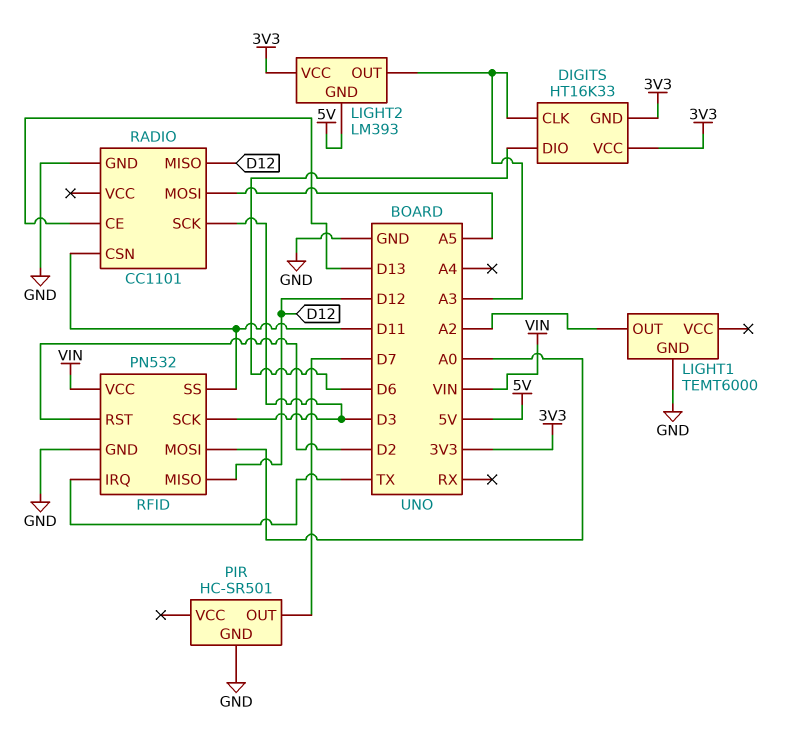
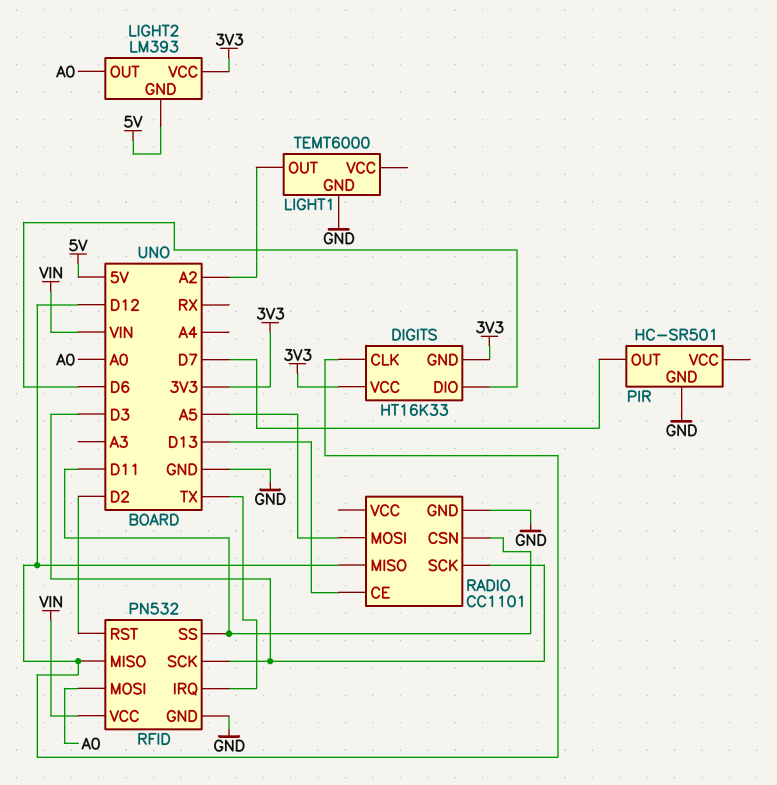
DIGITS pin CLK: A3 -> D12
LIGHT2 pin OUT: A3 -> A0

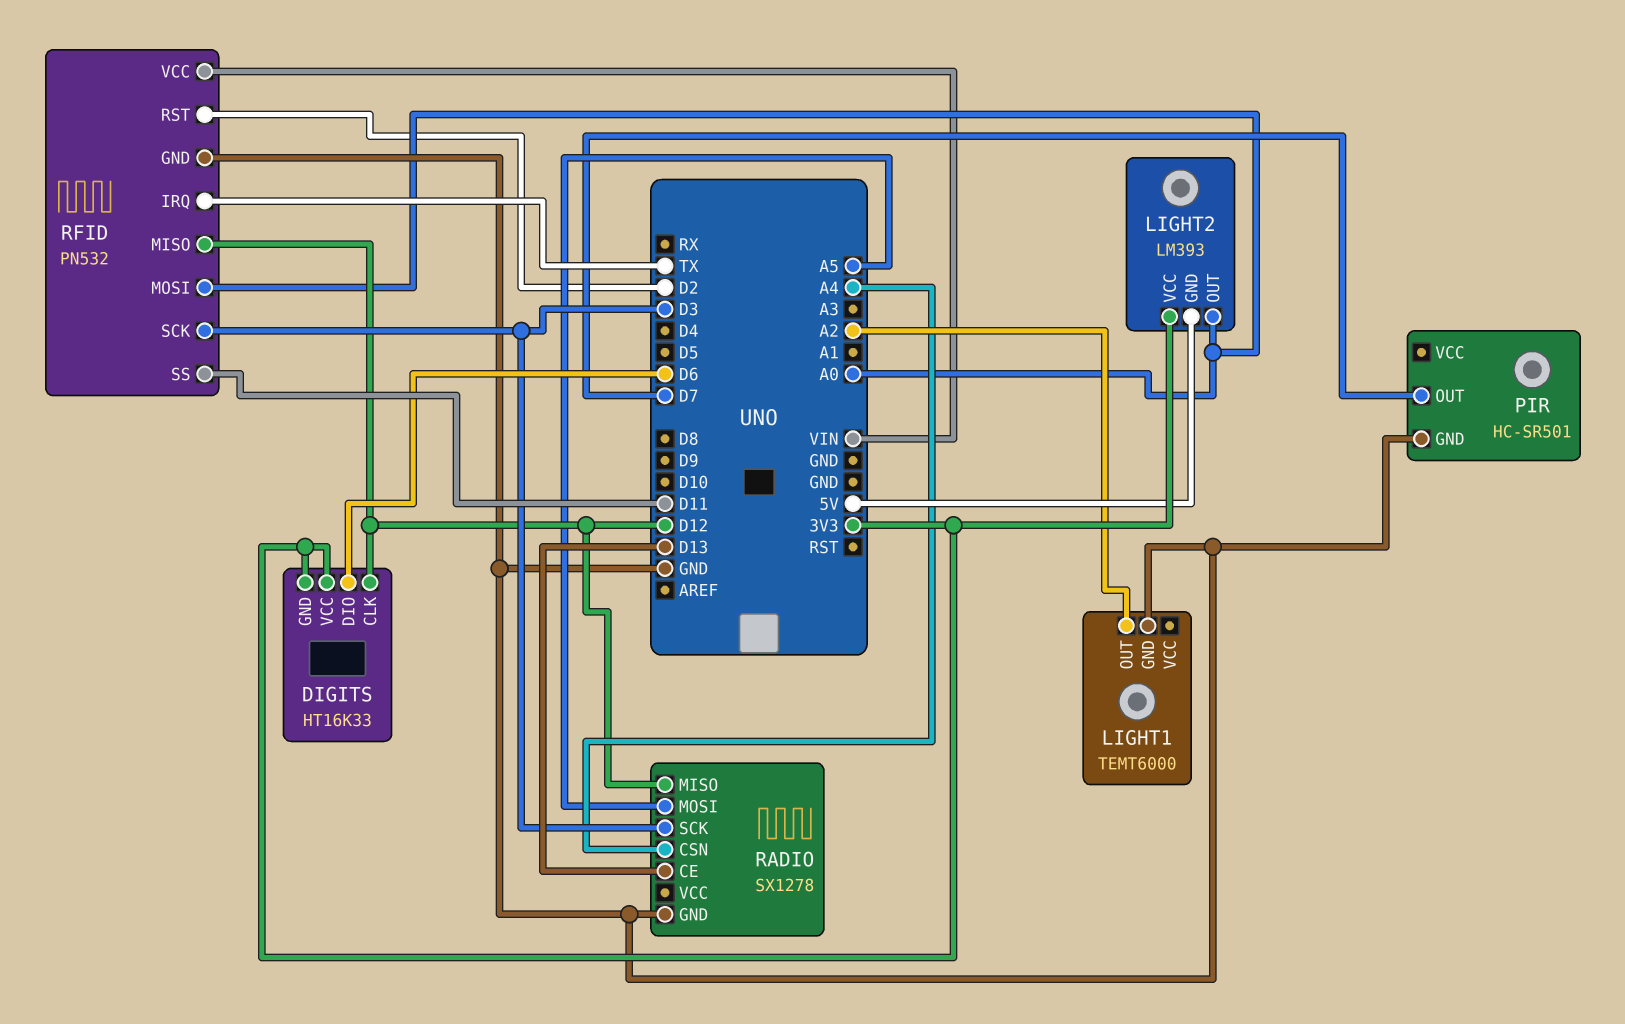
RADIO: CC1101 -> SX1278
RADIO pin CSN: D11 -> A4

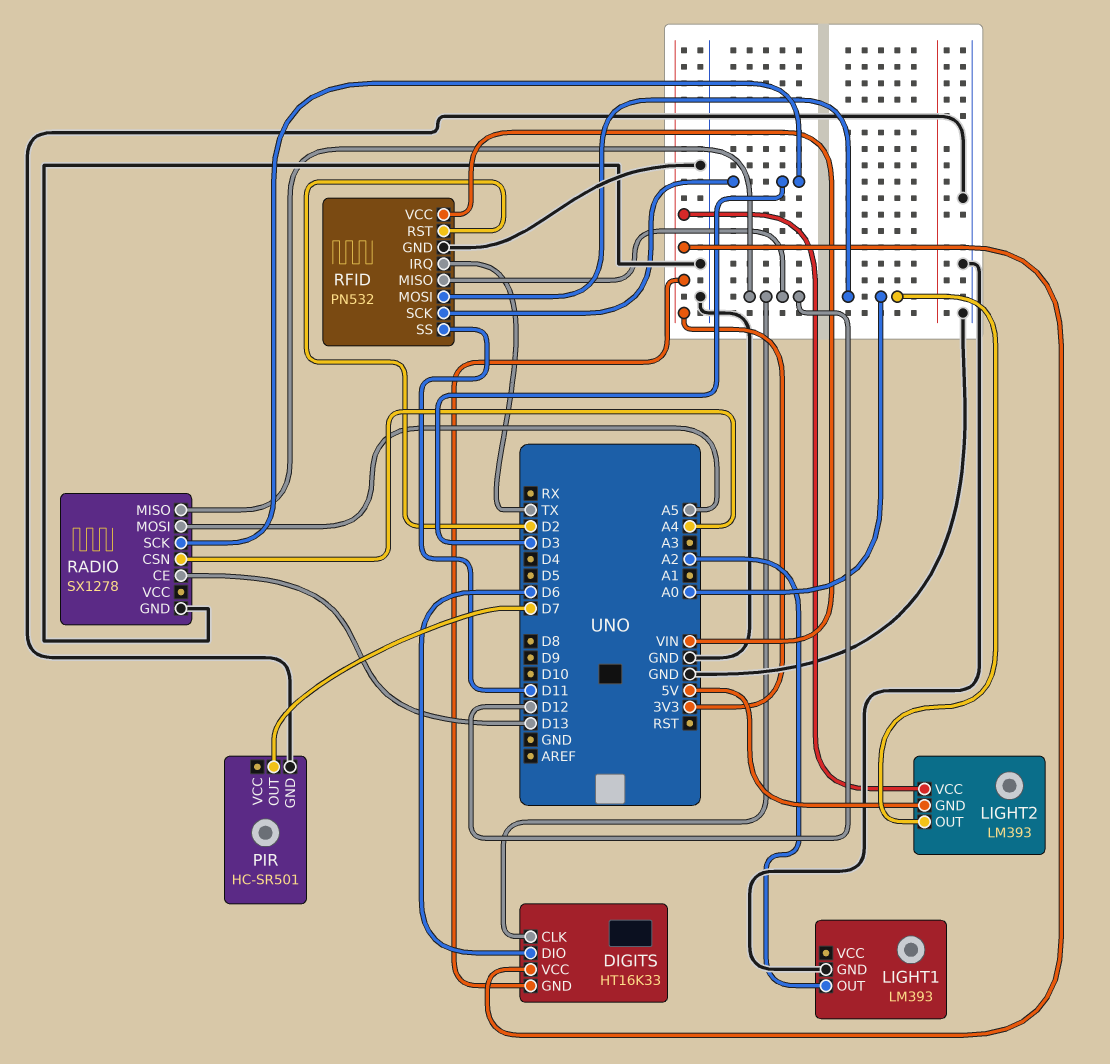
LIGHT1: TEMT6000 -> LM393

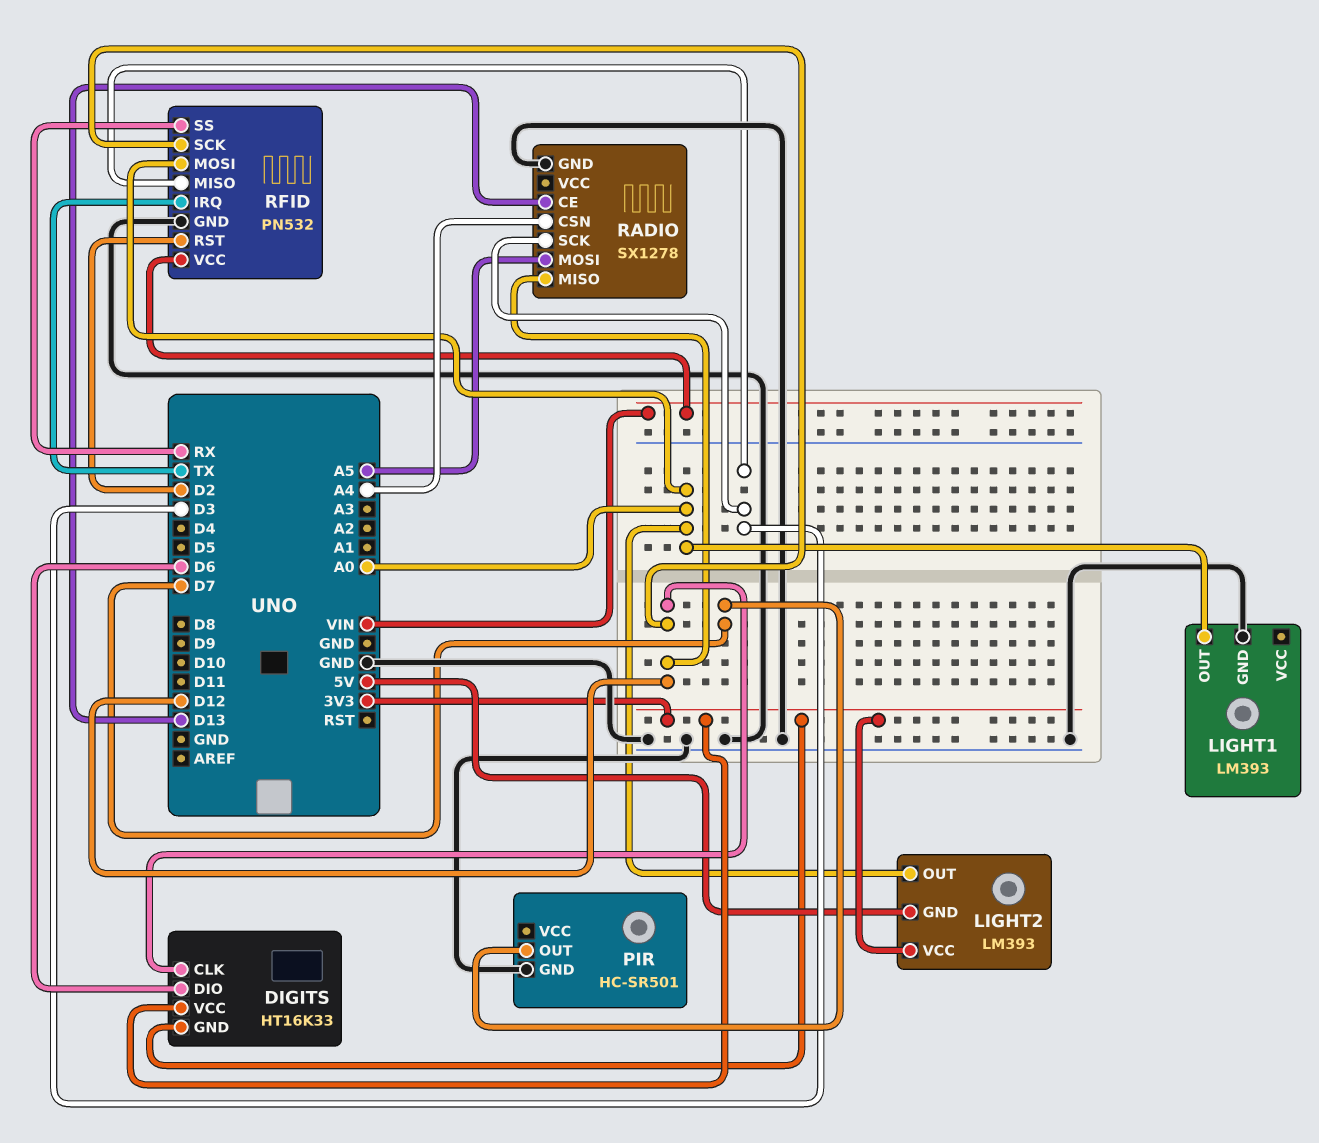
LIGHT1 pin OUT: A2 -> A0
RFID pin MISO: D12 -> D3
RFID pin SCK: D3 -> D12
RFID pin SS: D11 -> RX

